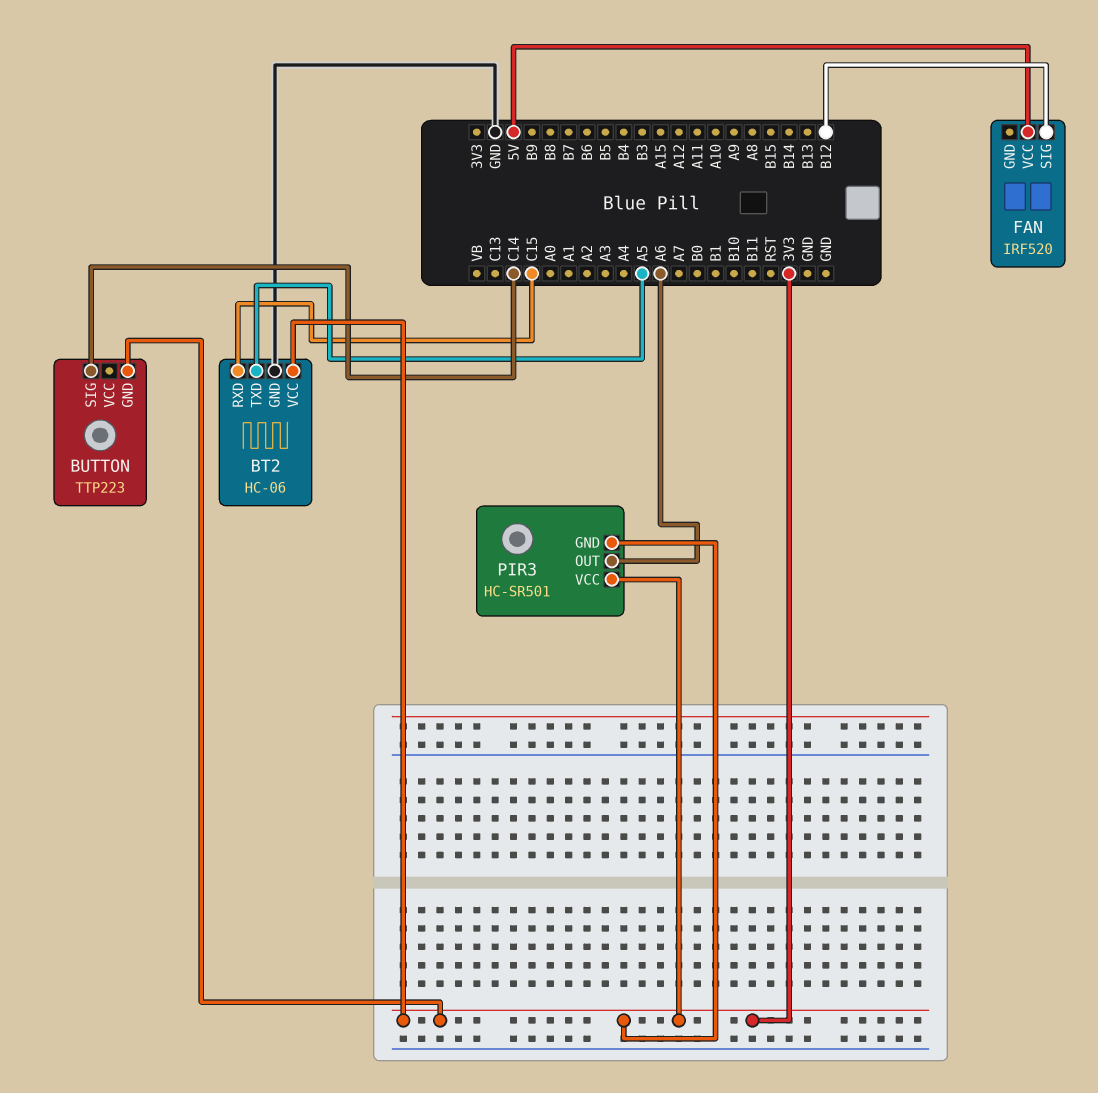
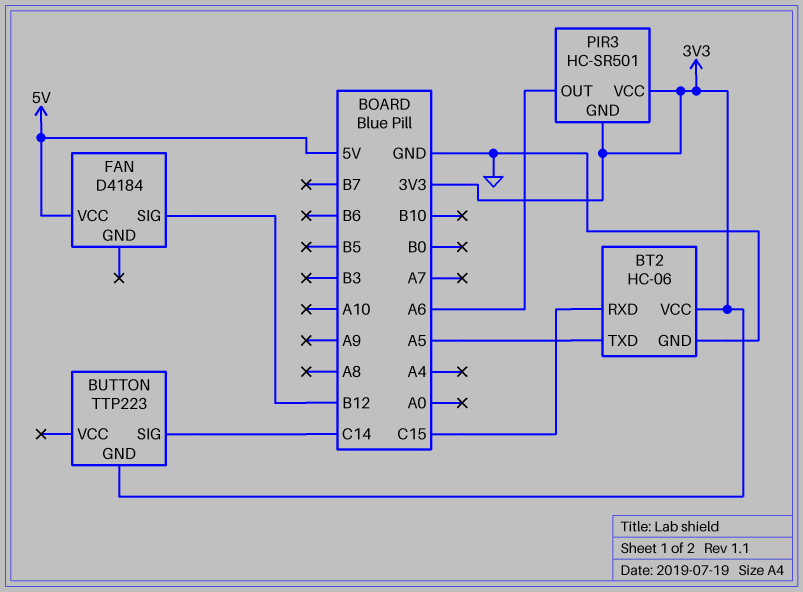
FAN: IRF520 -> D4184

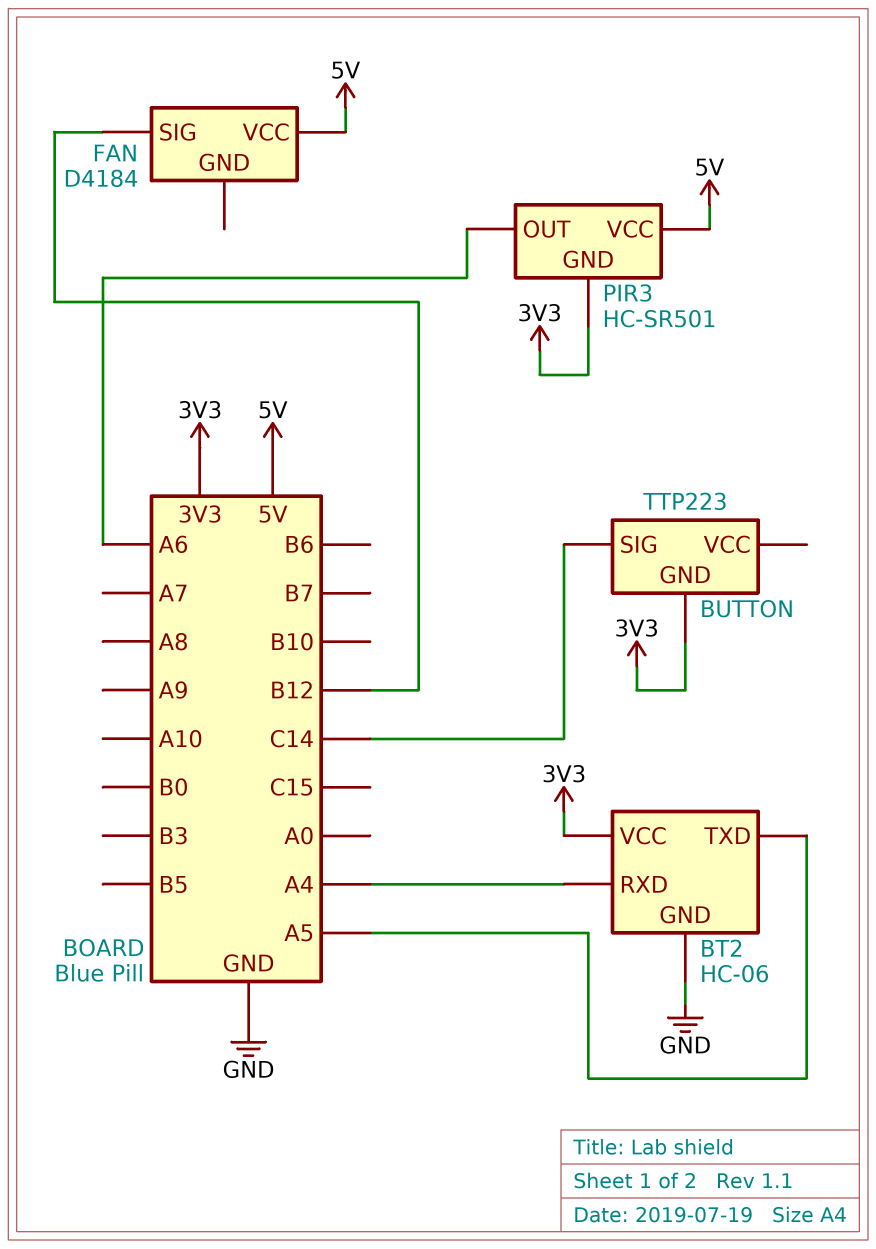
BT2 pin RXD: C15 -> A4
PIR3 pin VCC: 3V3 -> 5V

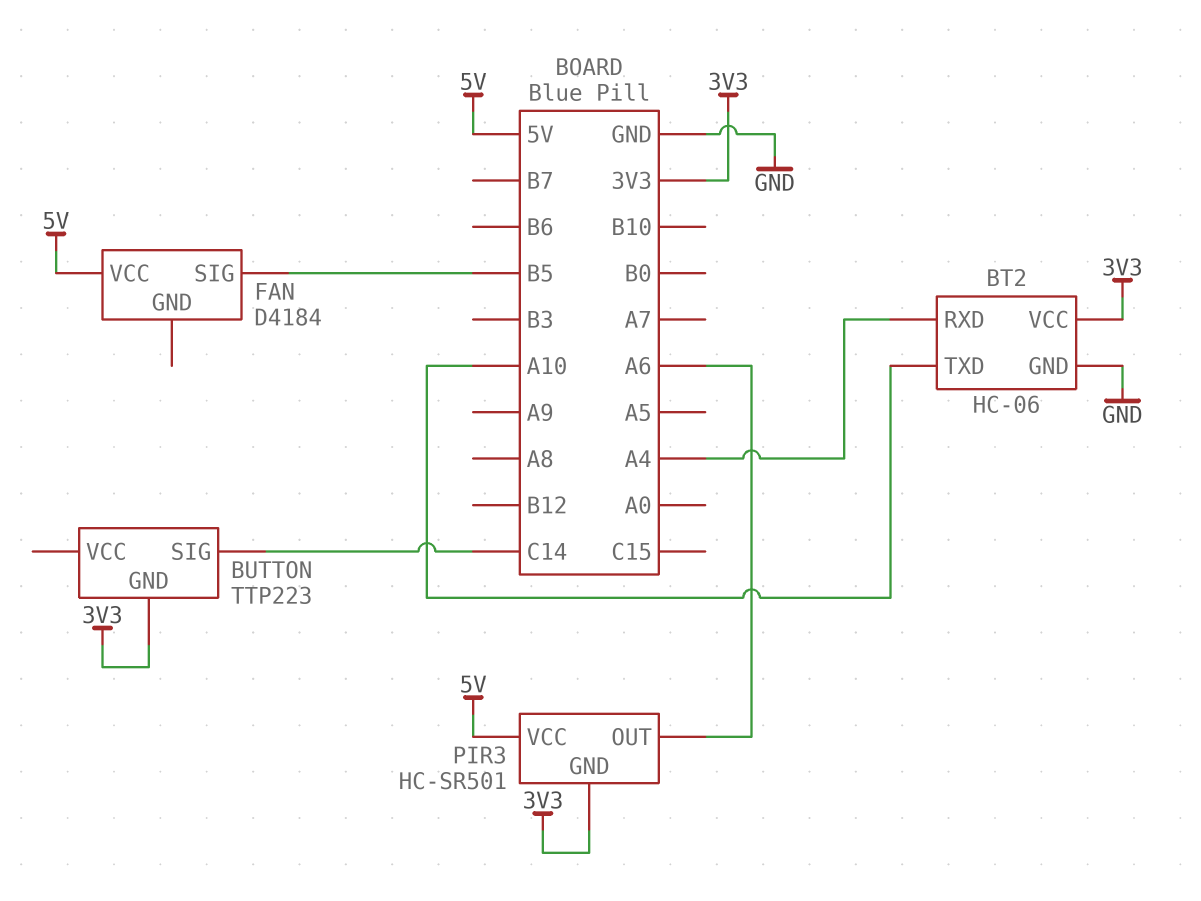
BT2 pin TXD: A5 -> A10
FAN pin SIG: B12 -> B5

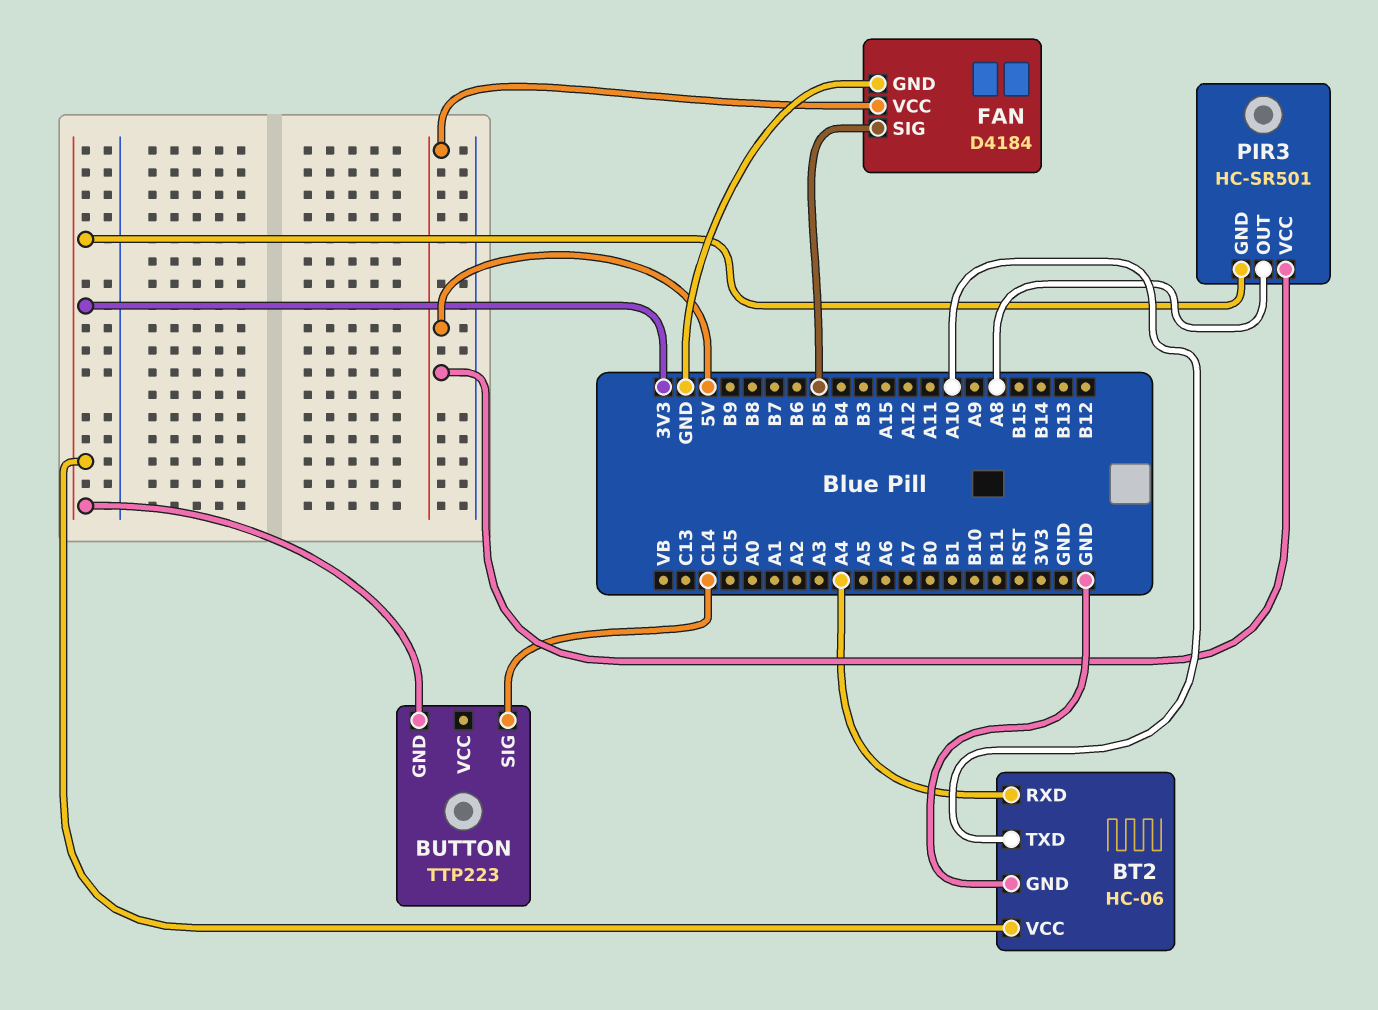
FAN pin GND: none -> GND
PIR3 pin OUT: A6 -> A8

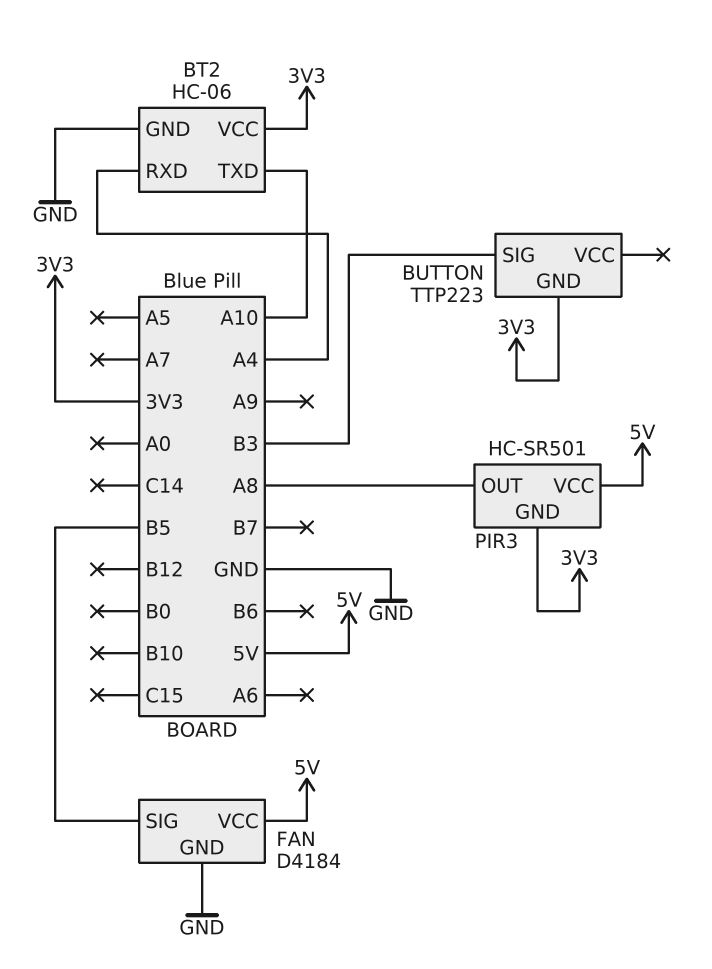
BUTTON pin SIG: C14 -> B3

